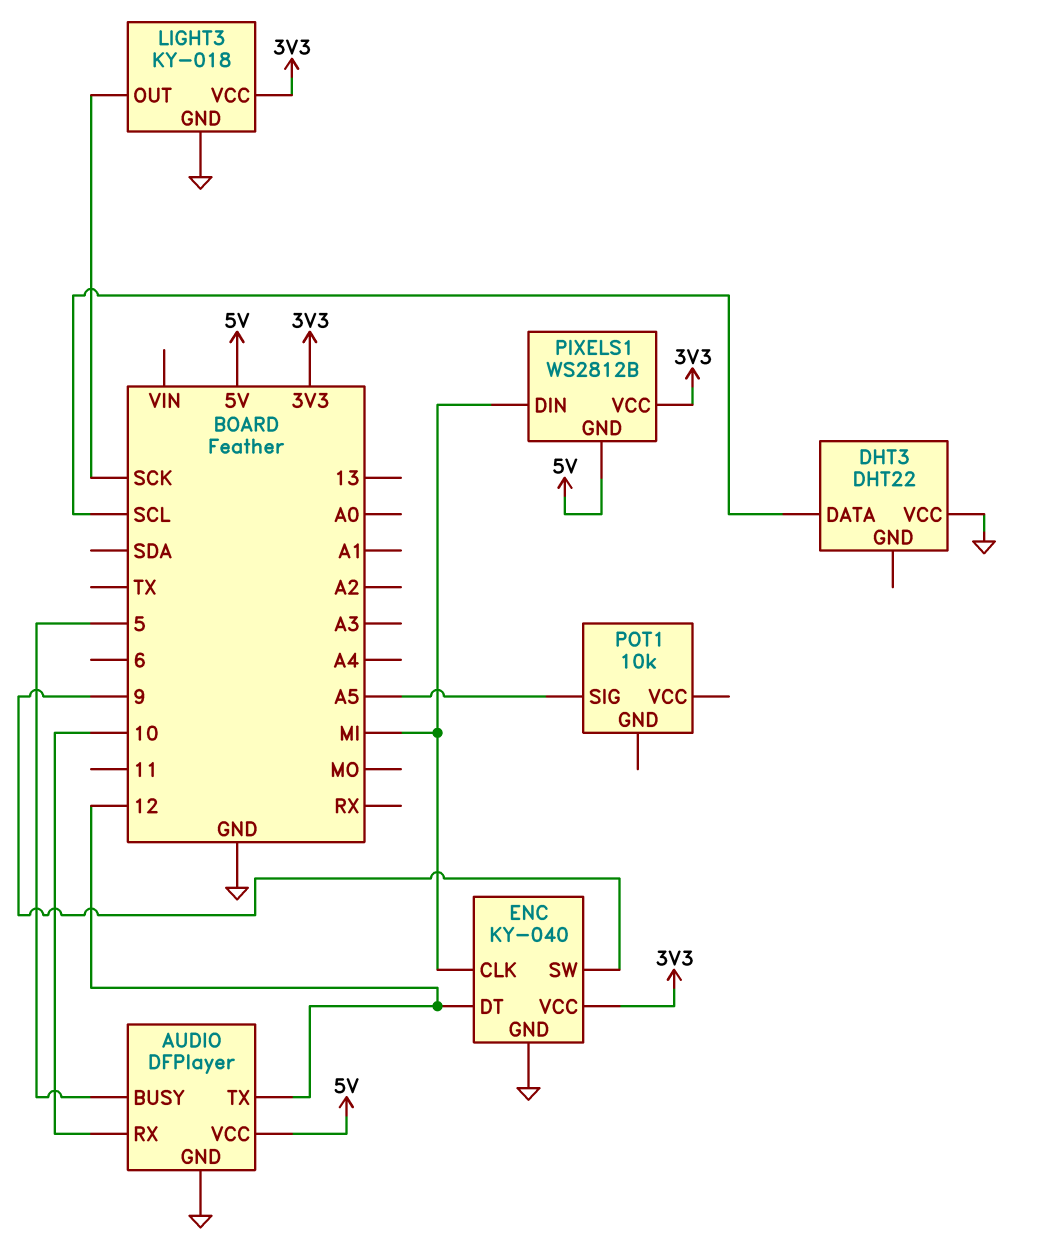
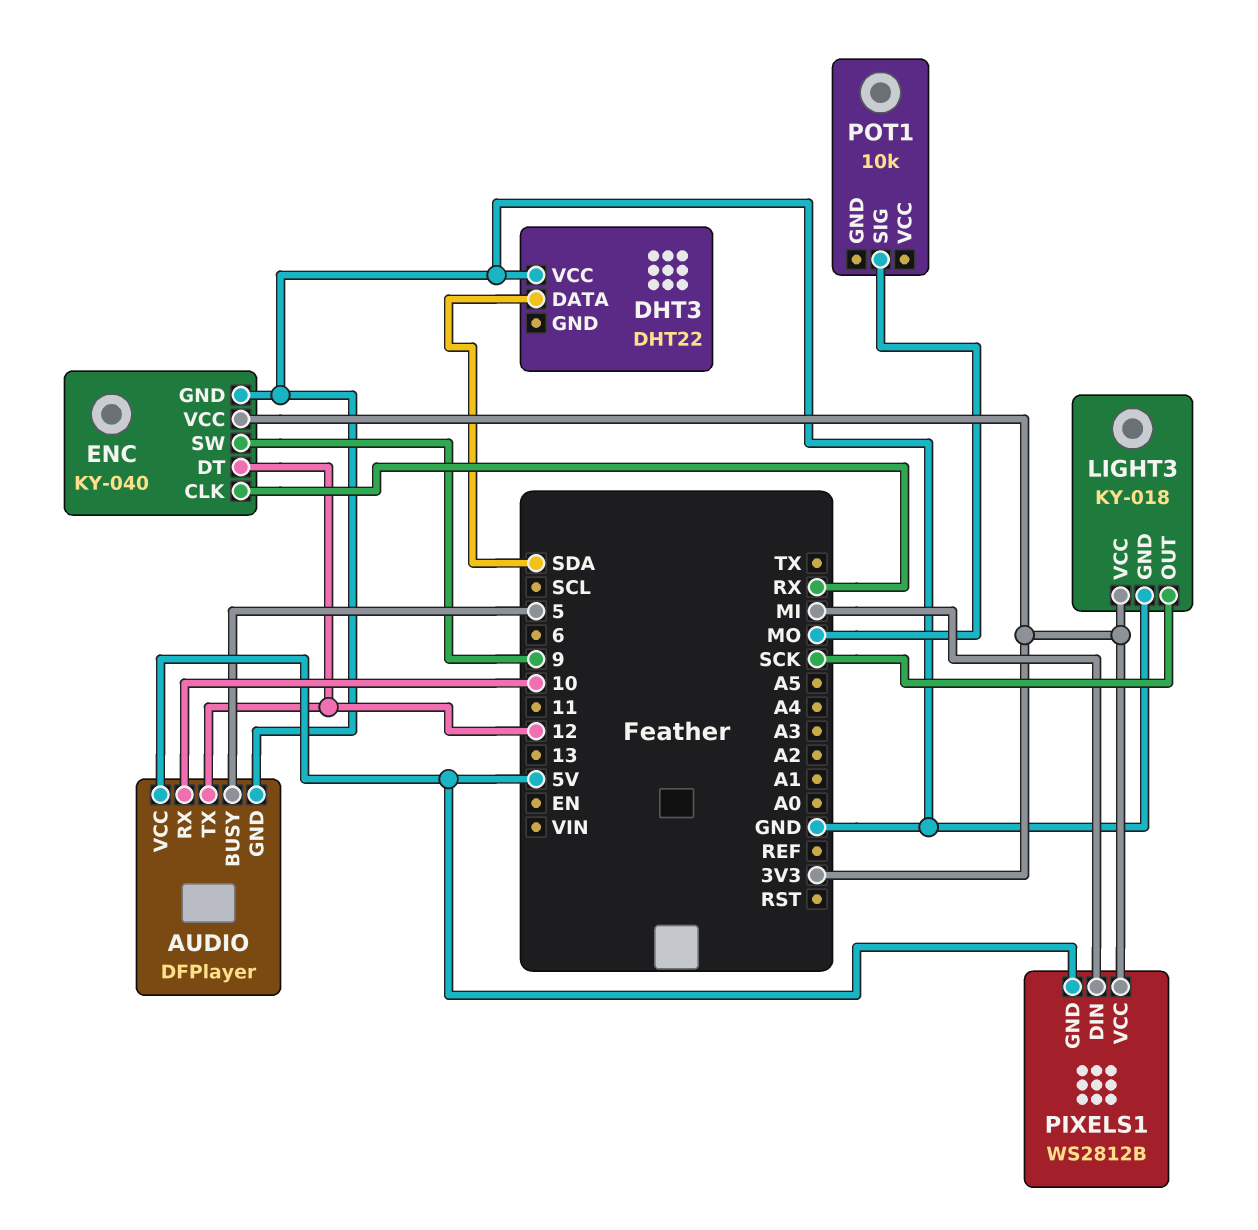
DHT3 pin DATA: SCL -> SDA
ENC pin CLK: MI -> RX
POT1 pin SIG: A5 -> MO

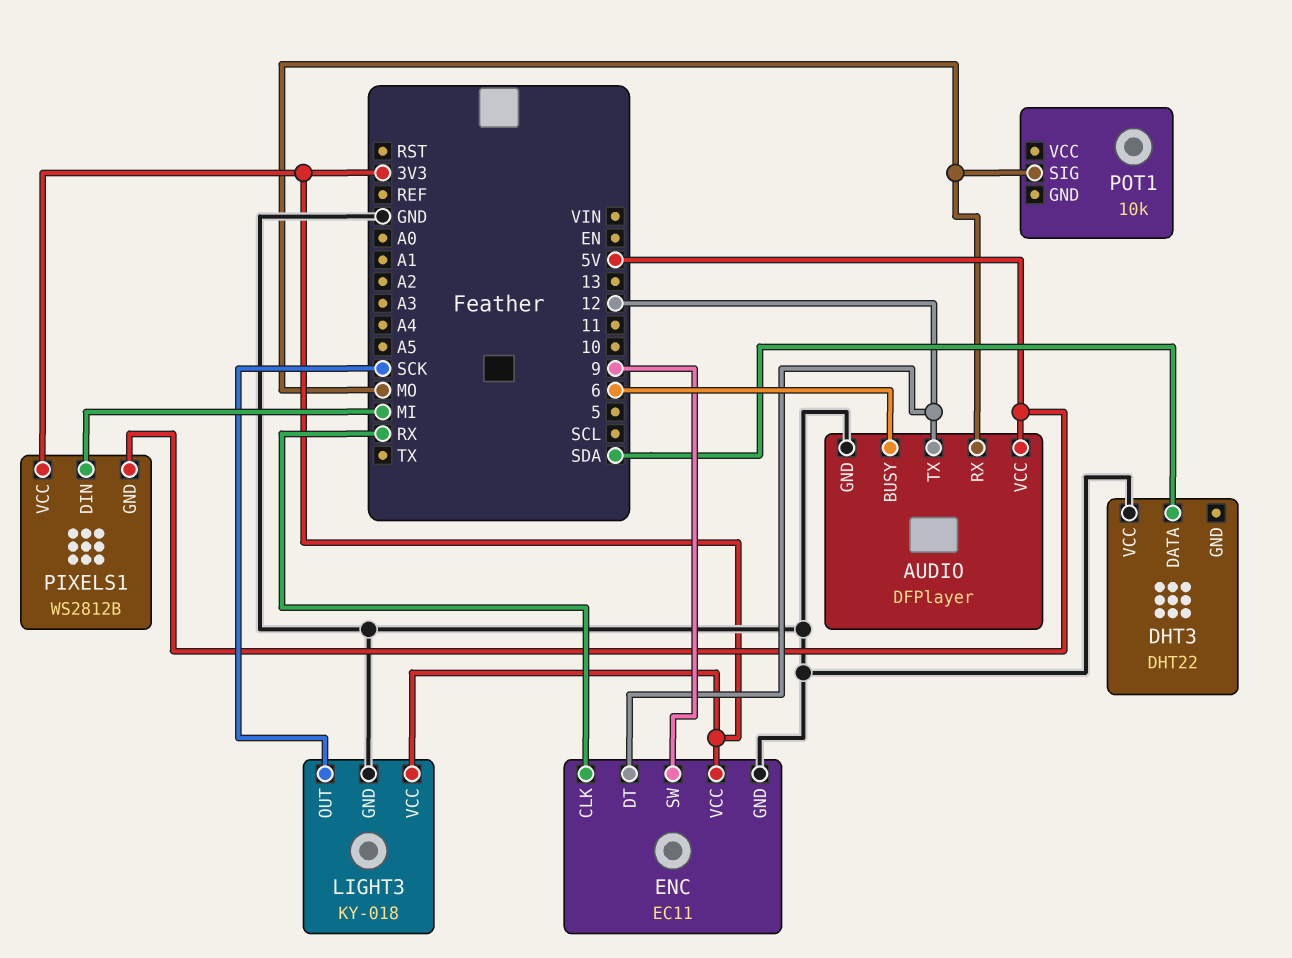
AUDIO pin BUSY: 5 -> 6
AUDIO pin RX: 10 -> MO
ENC: KY-040 -> EC11

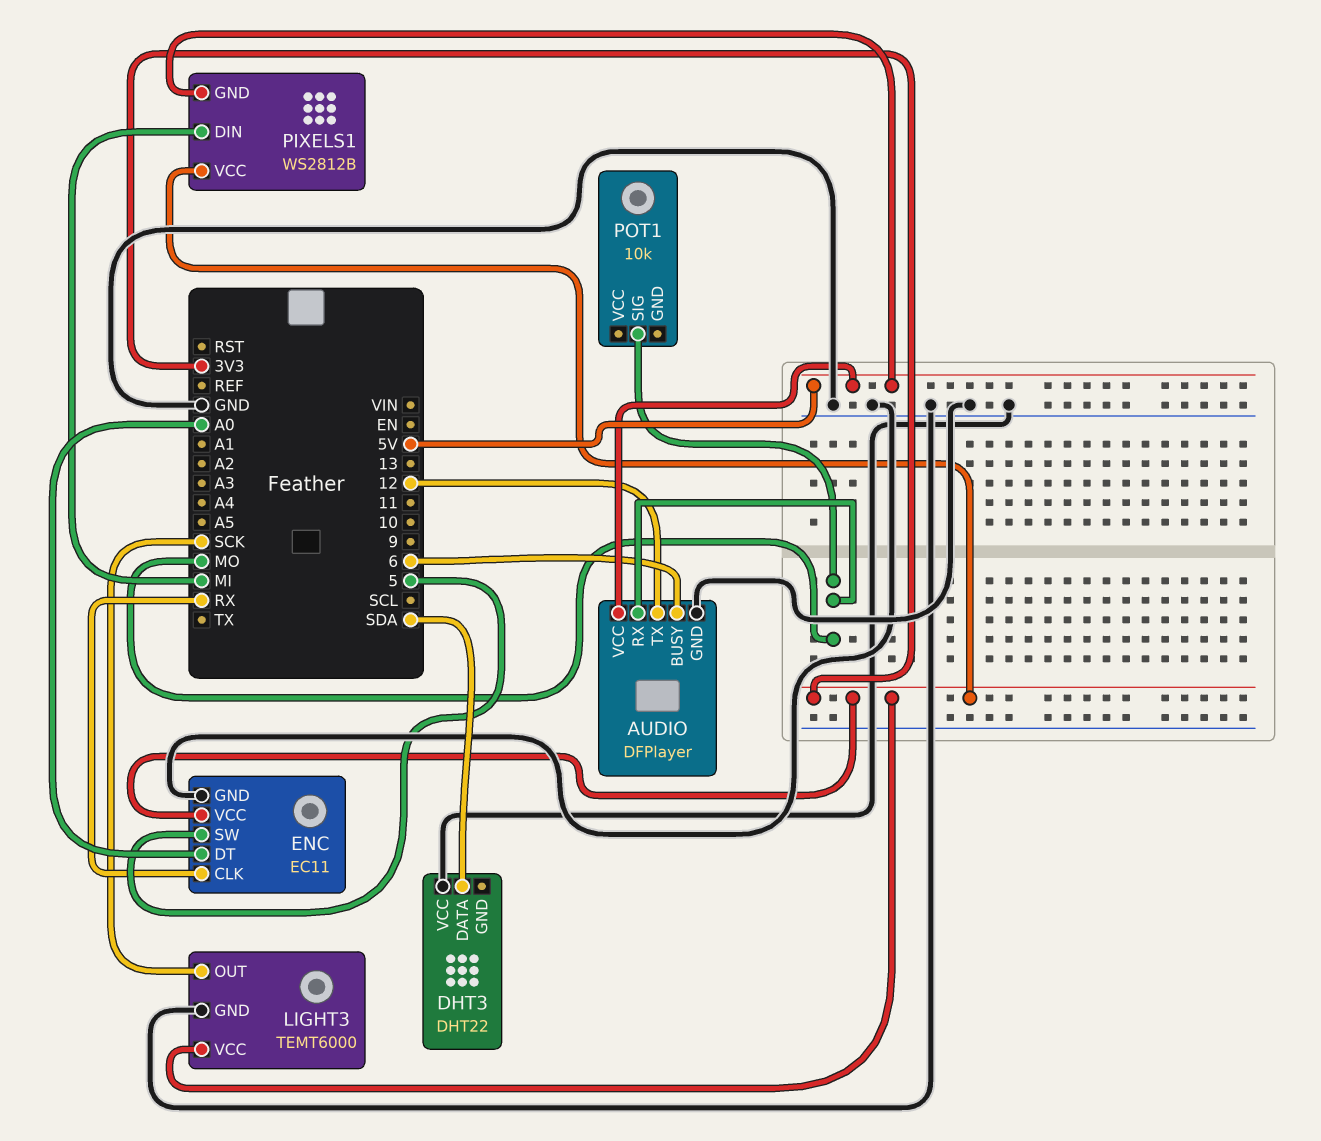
ENC pin DT: 12 -> A0
ENC pin SW: 9 -> 5
LIGHT3: KY-018 -> TEMT6000

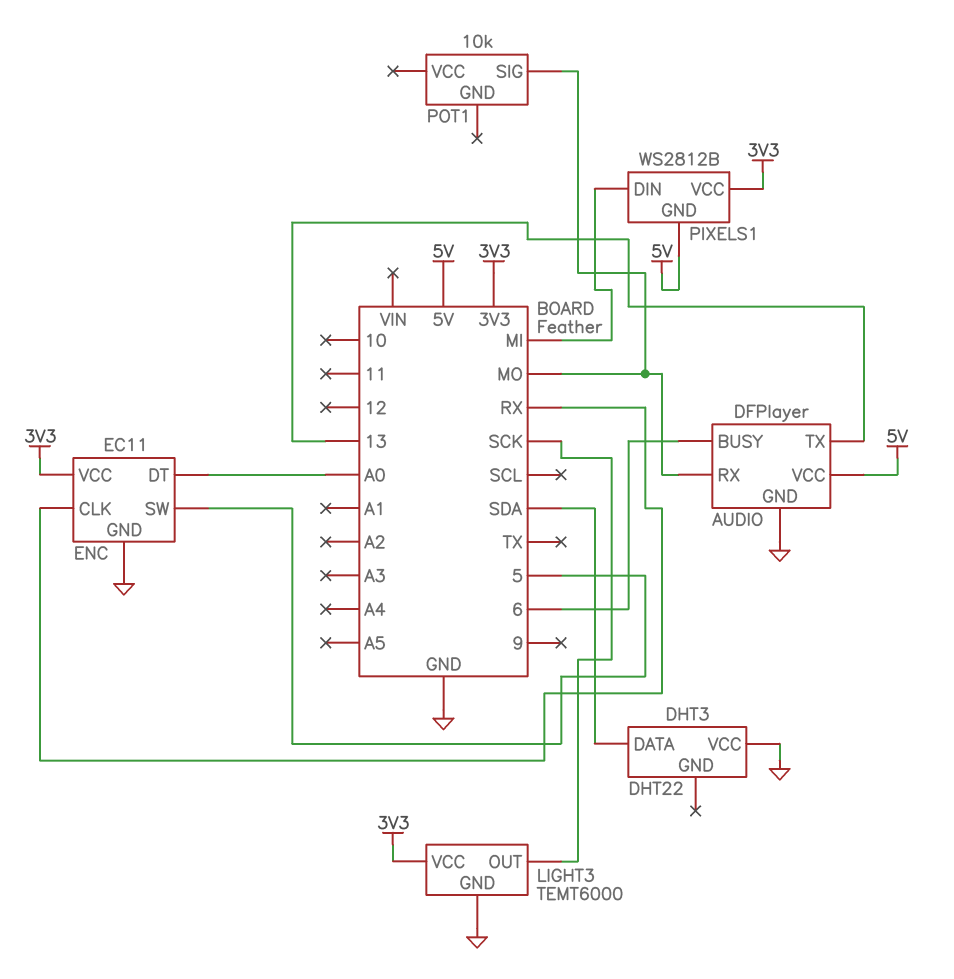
AUDIO pin TX: 12 -> 13

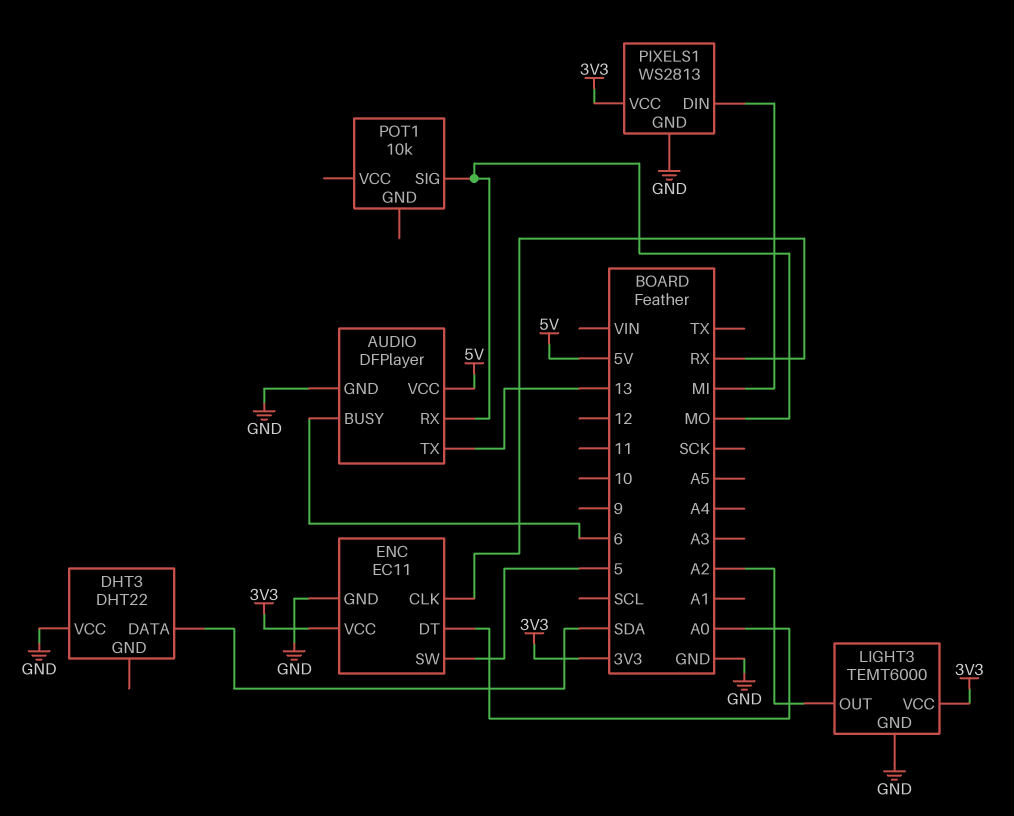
LIGHT3 pin OUT: SCK -> A2
PIXELS1: WS2812B -> WS2813
PIXELS1 pin GND: 5V -> GND

